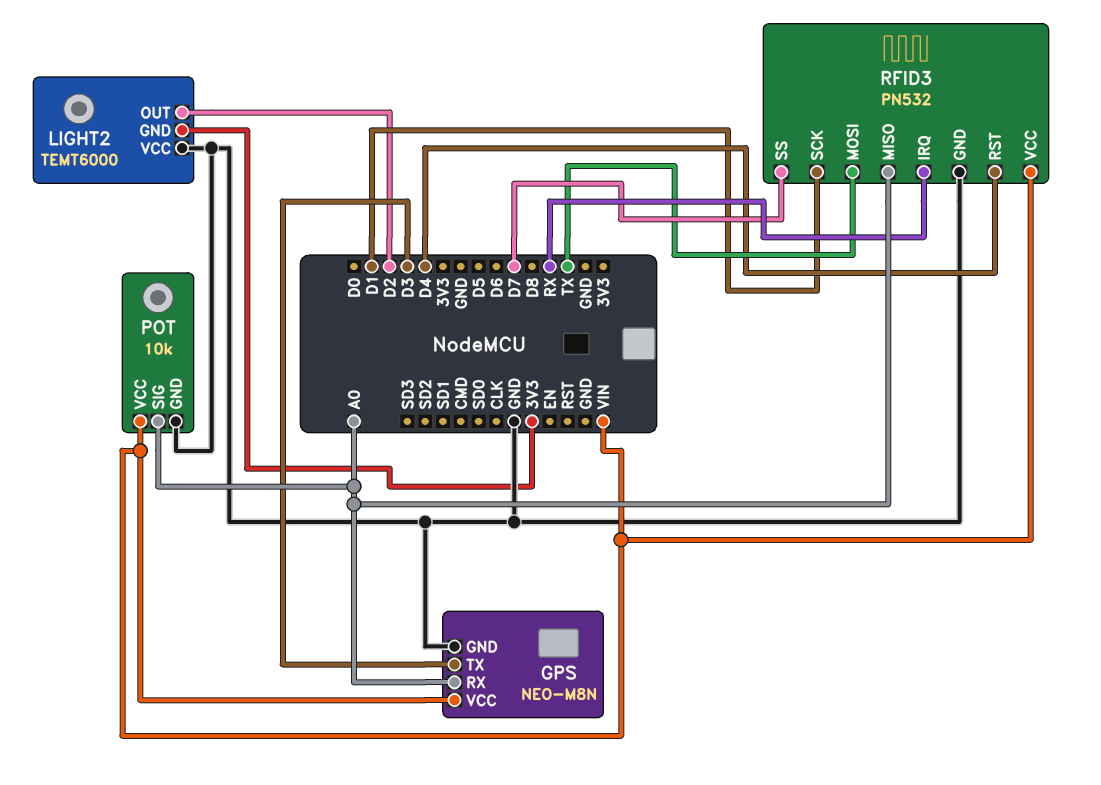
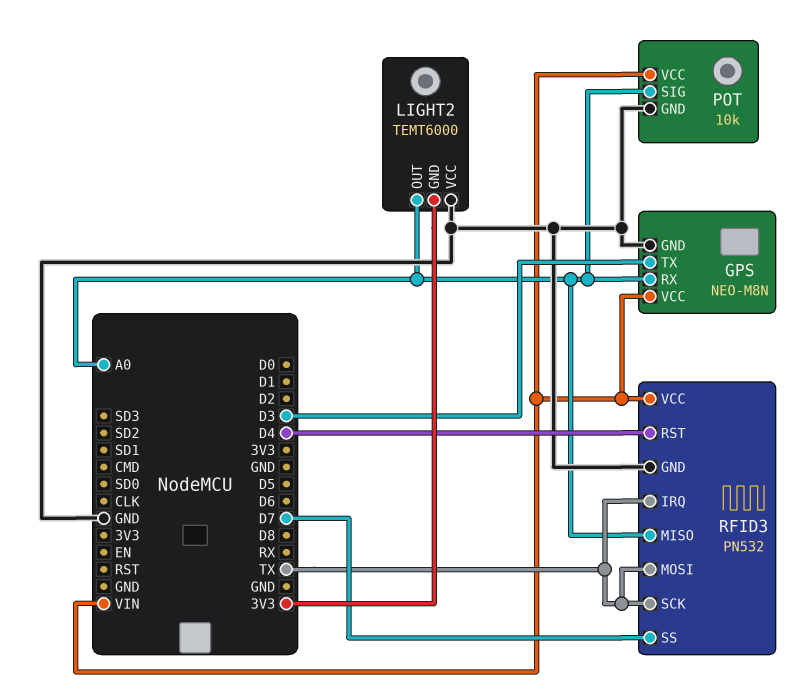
LIGHT2 pin OUT: D2 -> A0
RFID3 pin IRQ: RX -> TX
RFID3 pin SCK: D1 -> TX

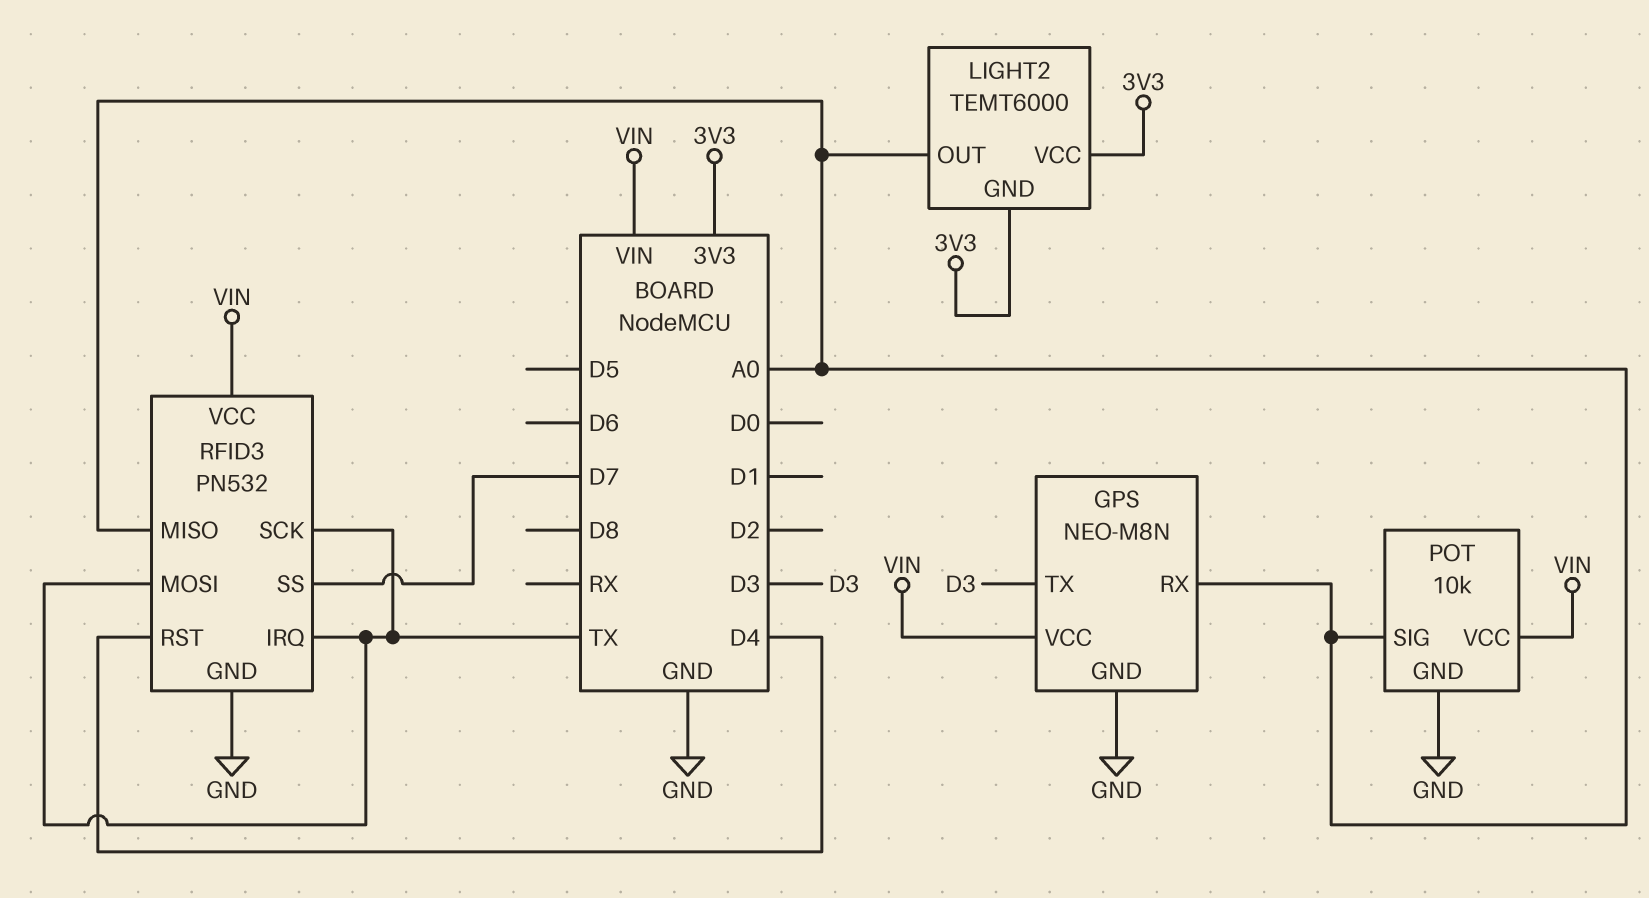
LIGHT2 pin VCC: GND -> 3V3

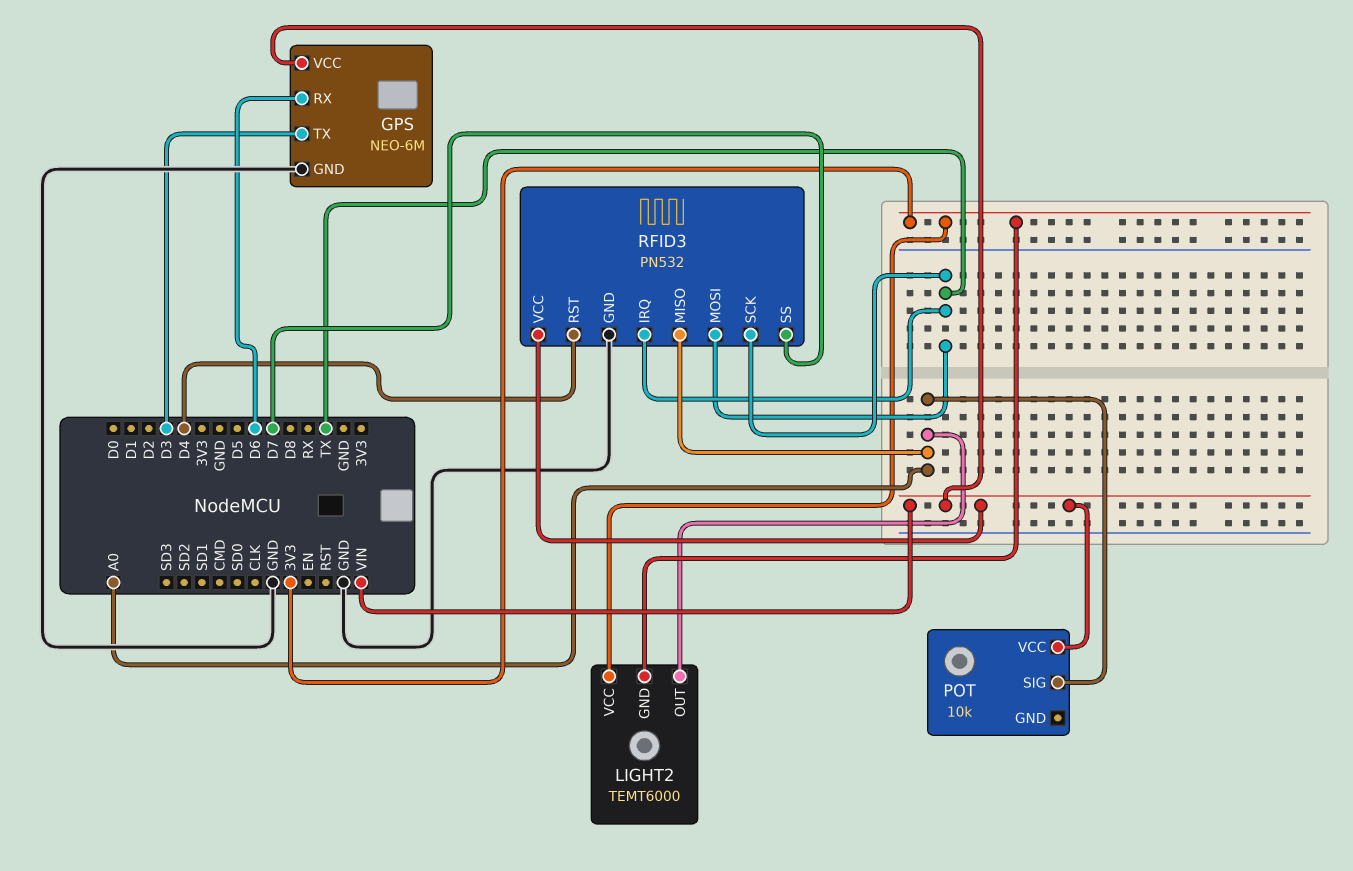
GPS: NEO-M8N -> NEO-6M
GPS pin RX: A0 -> D6
POT pin GND: GND -> none

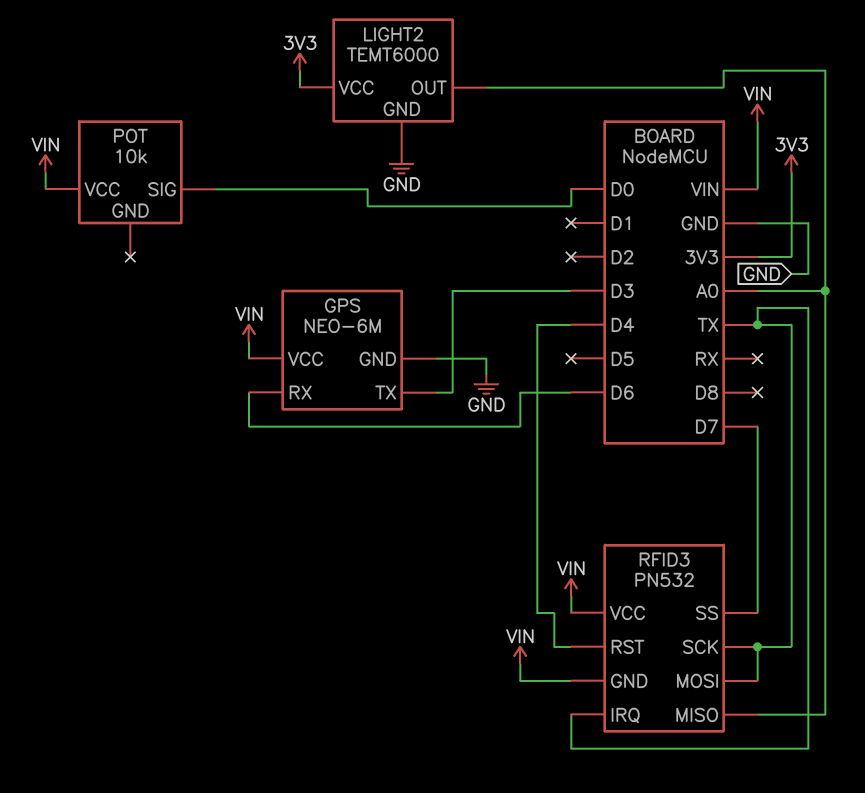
LIGHT2 pin GND: 3V3 -> GND
POT pin SIG: A0 -> D0
RFID3 pin GND: GND -> VIN

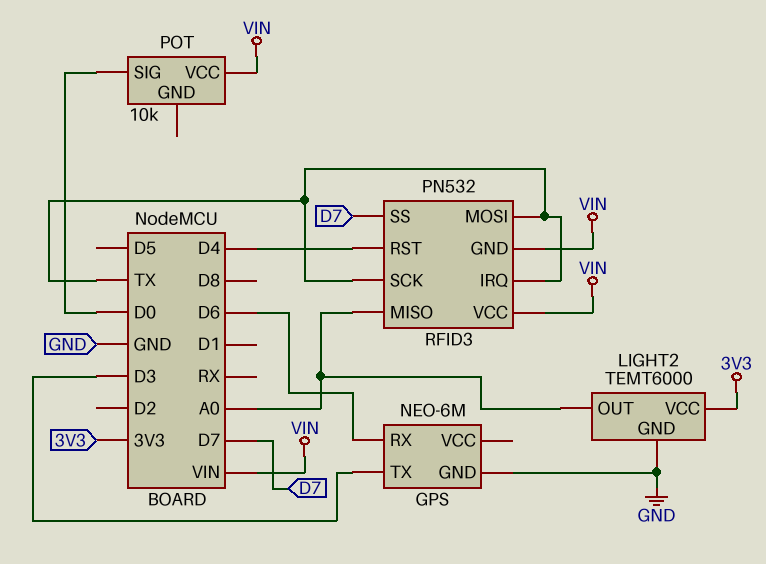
GPS pin VCC: VIN -> none

